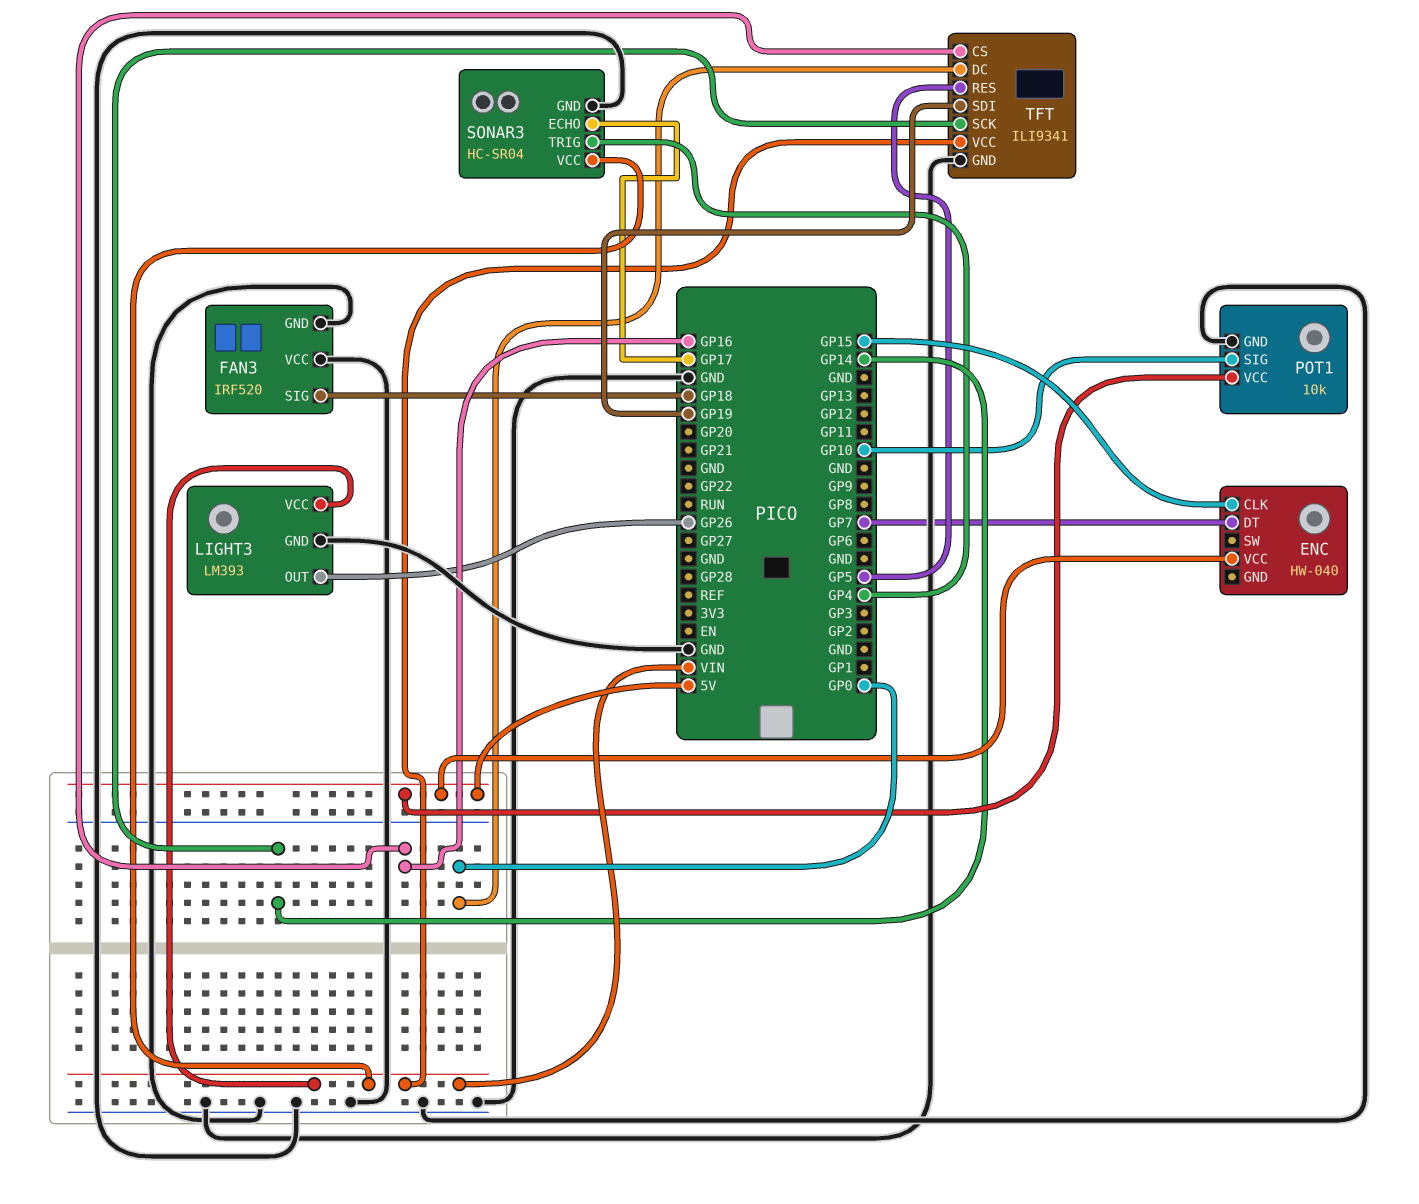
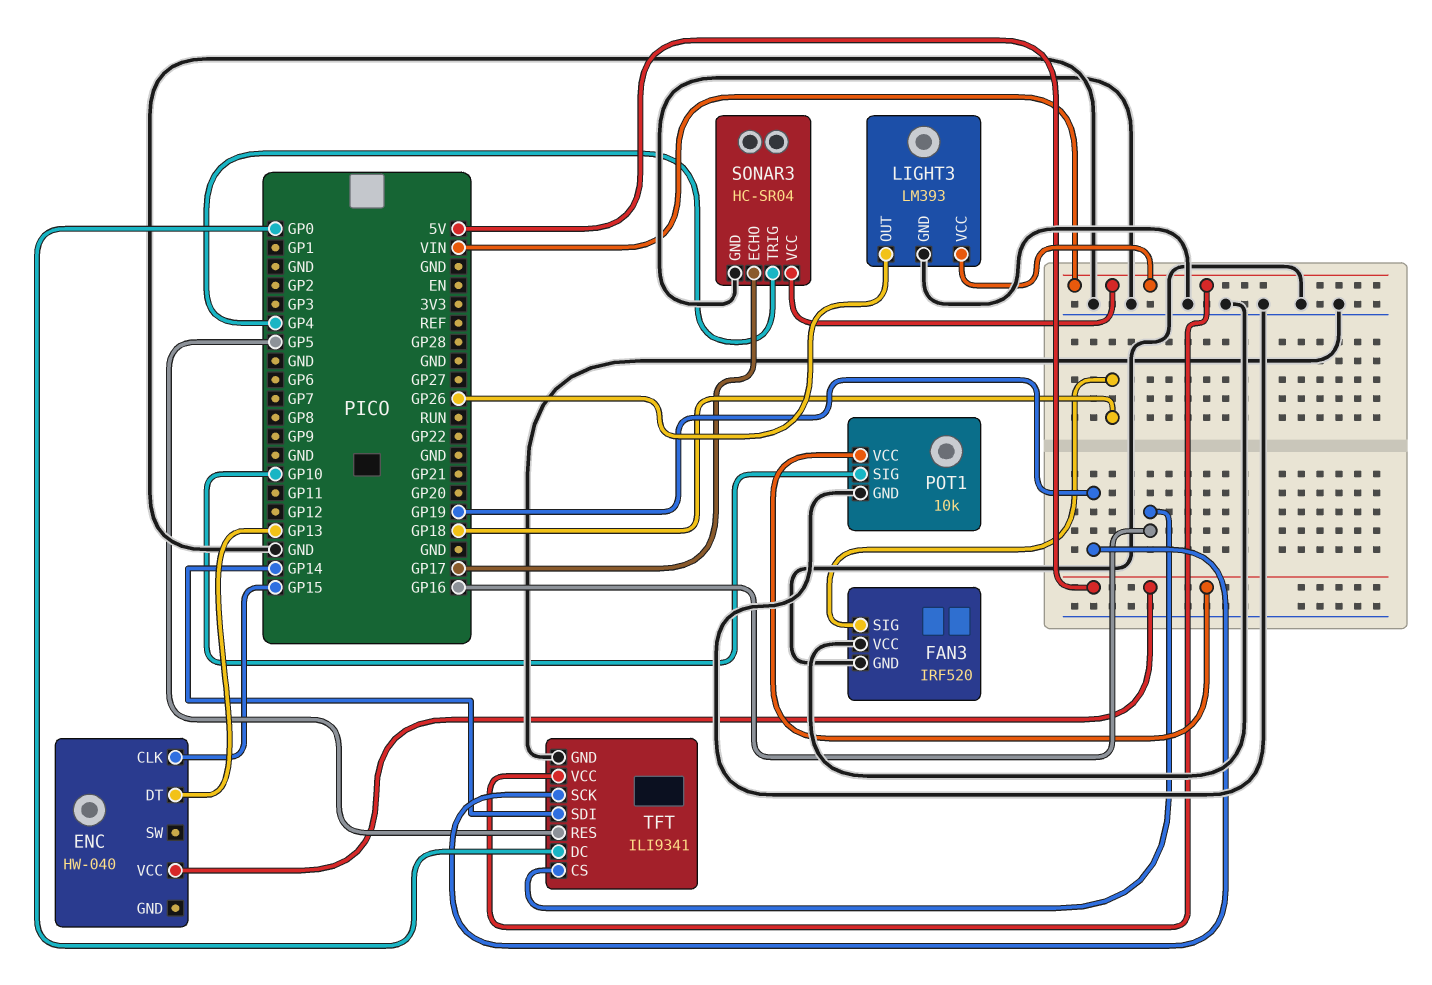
ENC pin DT: GP7 -> GP13
TFT pin SCK: GP14 -> GP19
TFT pin SDI: GP19 -> GP14

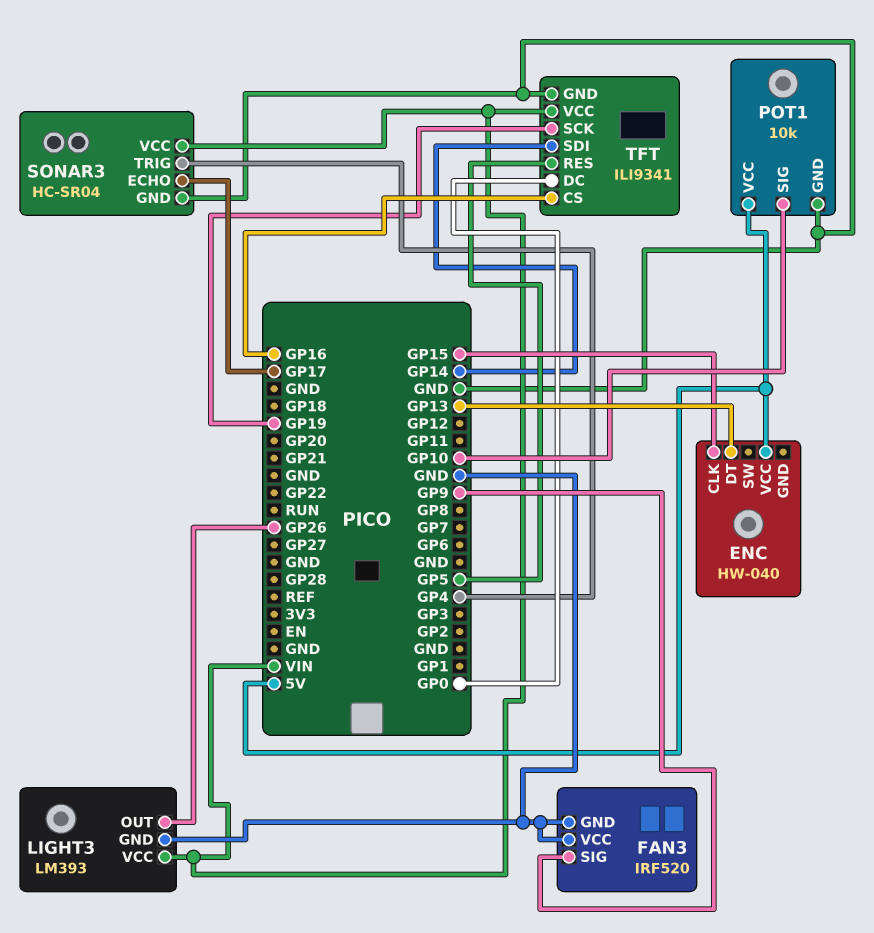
FAN3 pin SIG: GP18 -> GP9

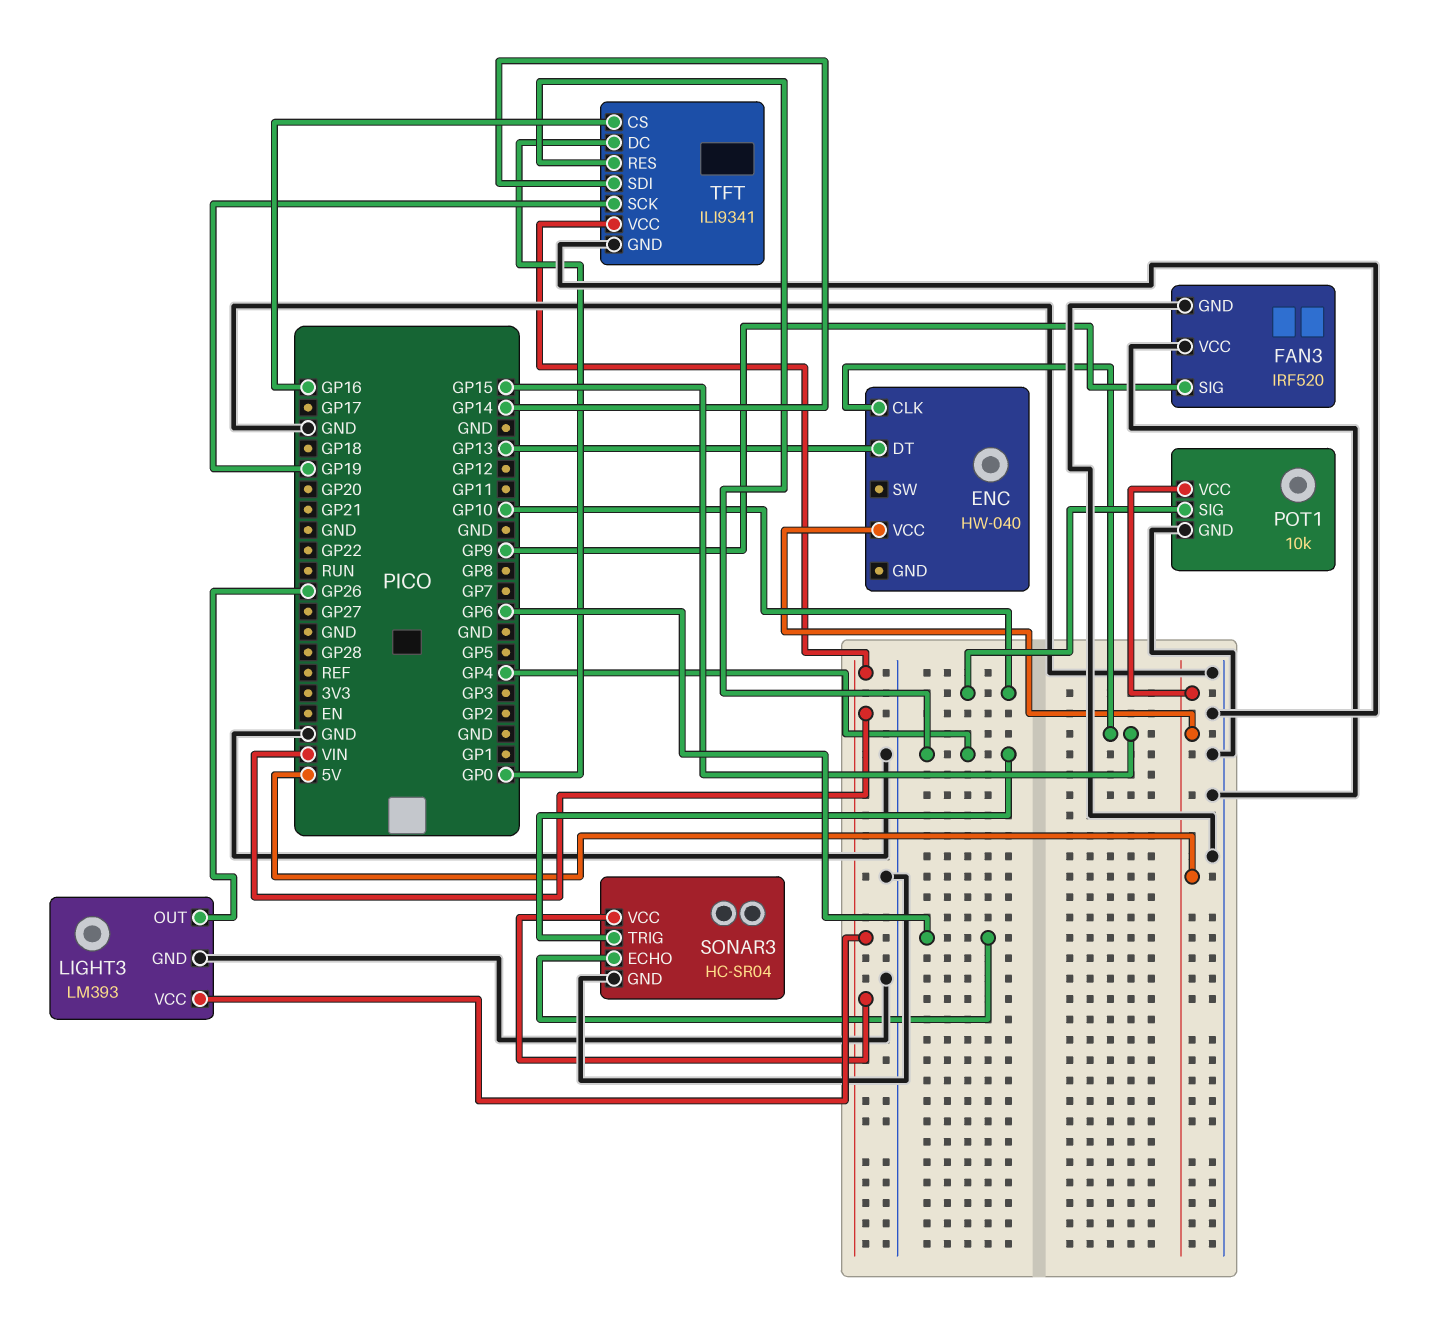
SONAR3 pin ECHO: GP17 -> GP6
TFT pin RES: GP5 -> GP4

